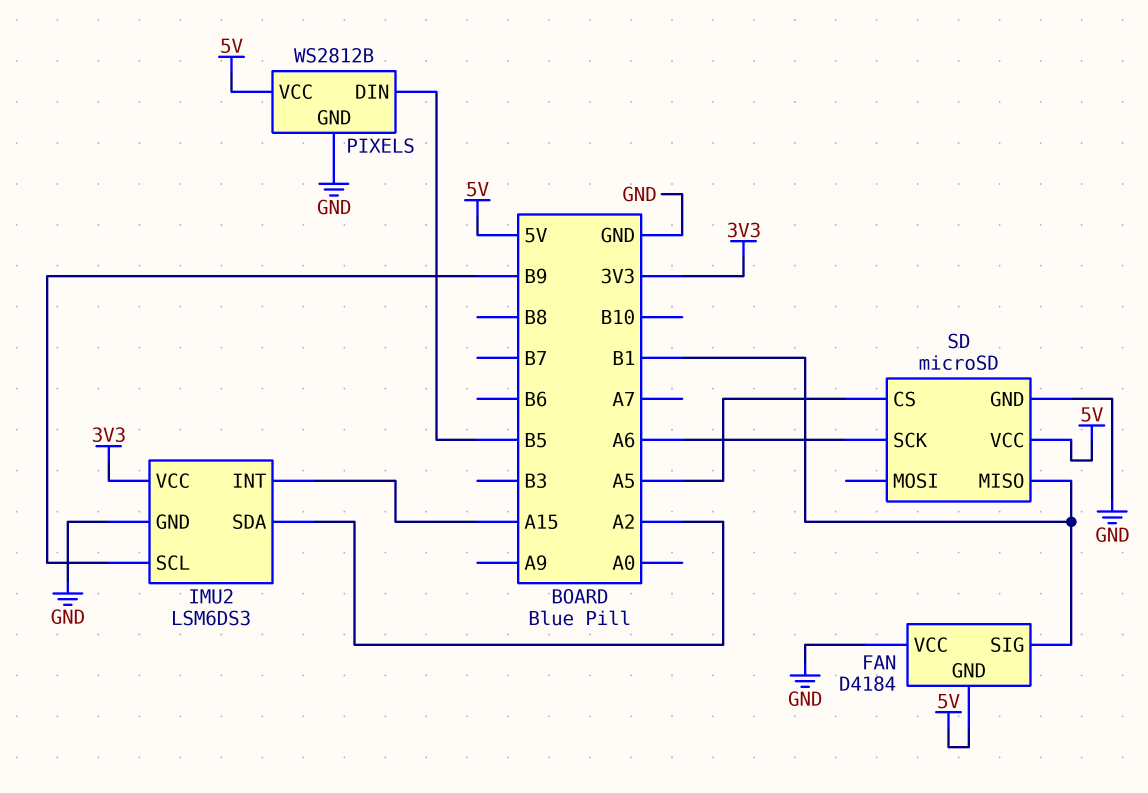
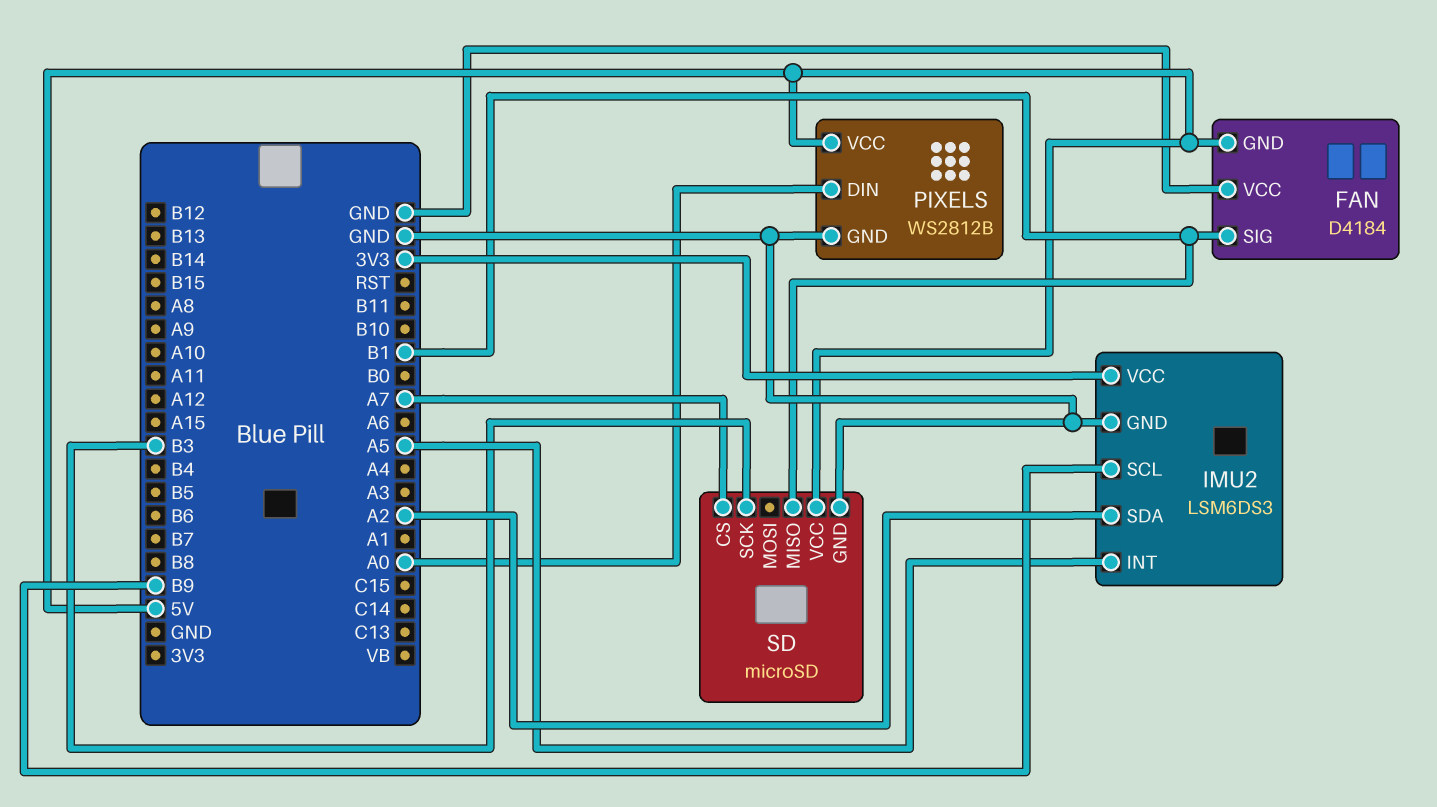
IMU2 pin INT: A15 -> A5
PIXELS pin DIN: B5 -> A0
SD pin CS: A5 -> A7
SD pin SCK: A6 -> B3

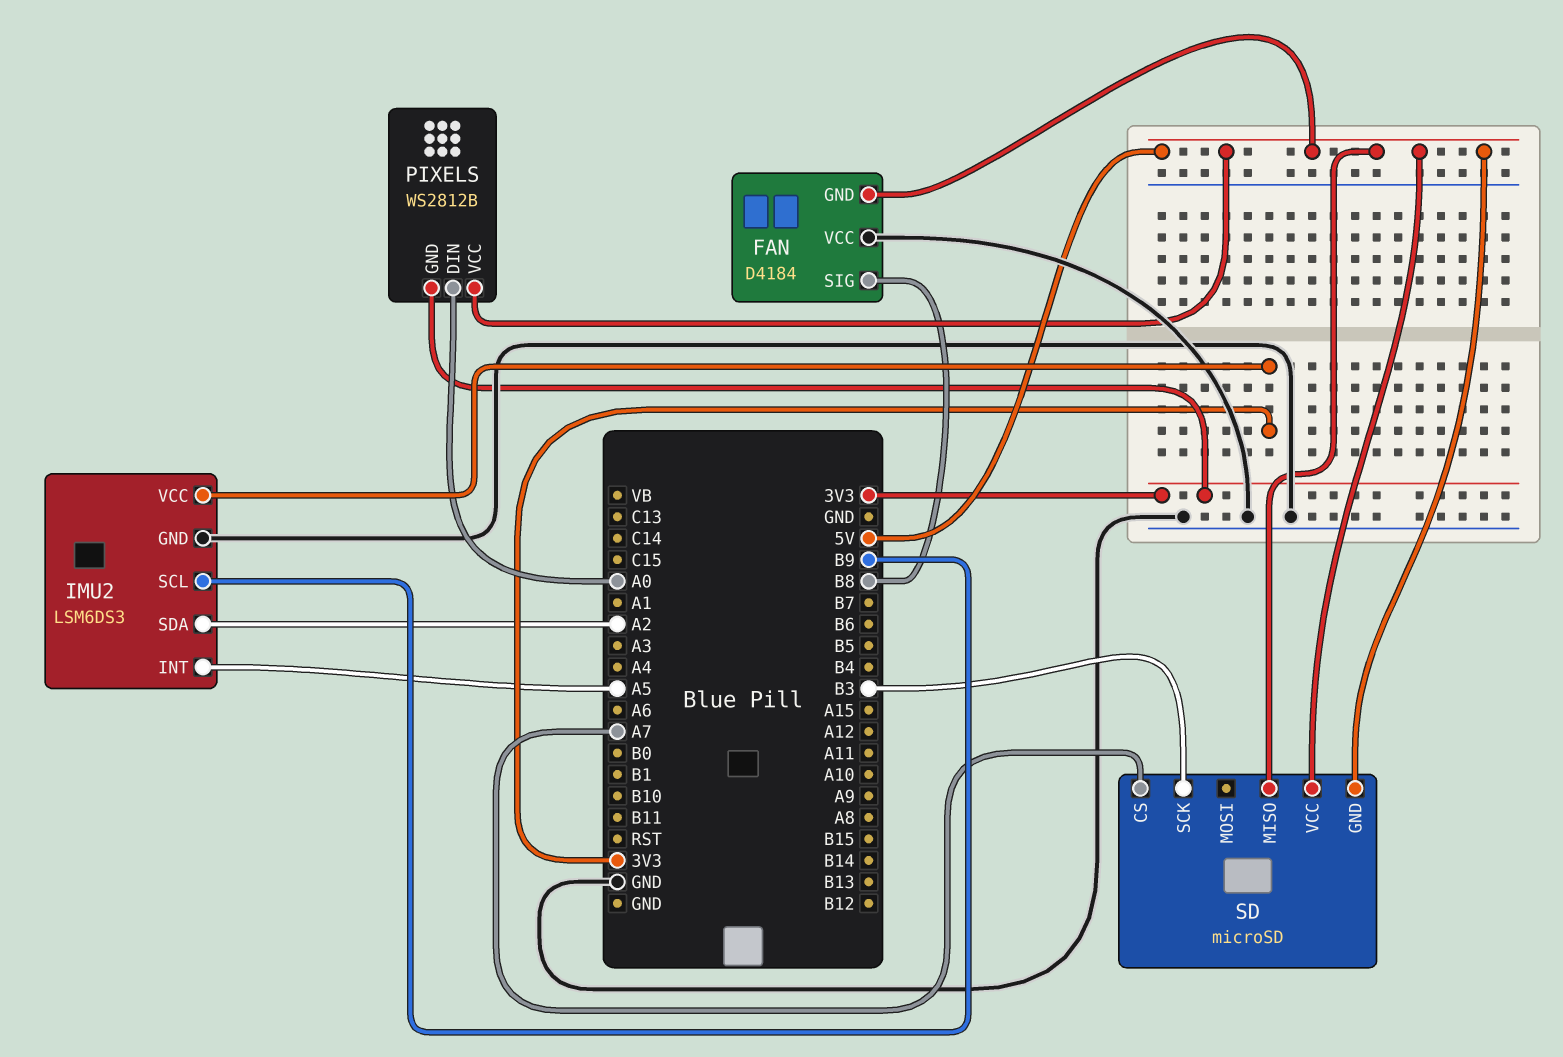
FAN pin SIG: B1 -> B8
PIXELS pin GND: GND -> 3V3
SD pin GND: GND -> 5V
SD pin MISO: B1 -> 5V

